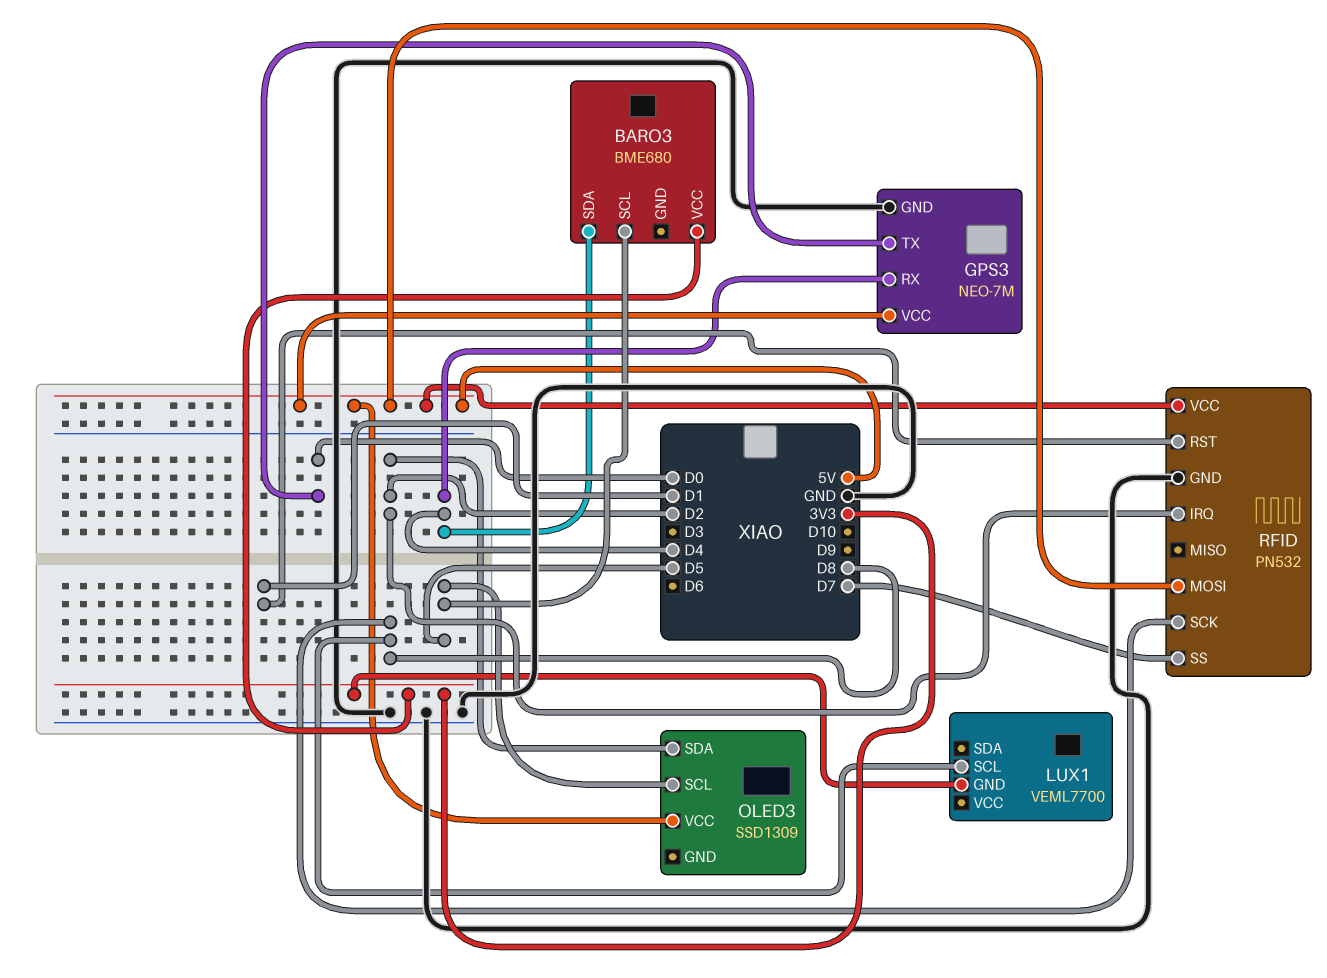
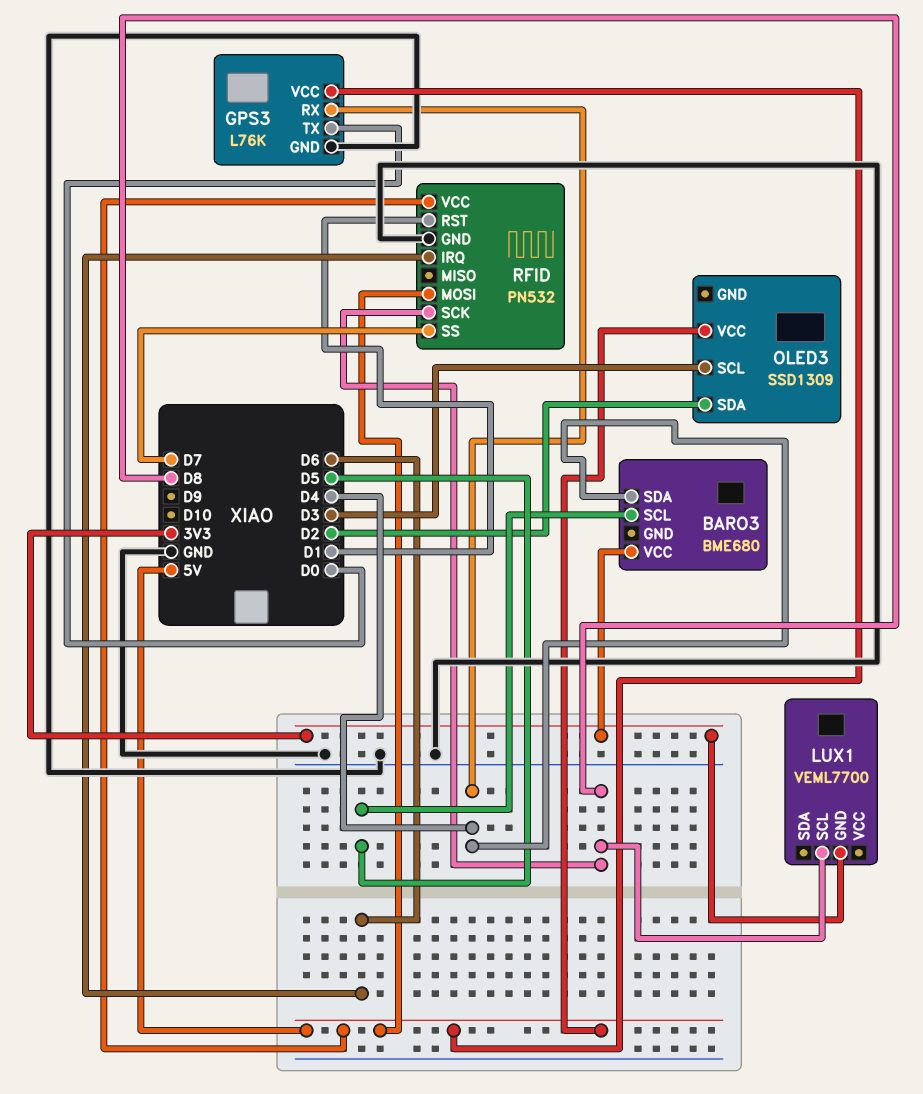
GPS3: NEO-7M -> L76K
OLED3 pin SCL: D5 -> D3
RFID pin IRQ: D2 -> D6

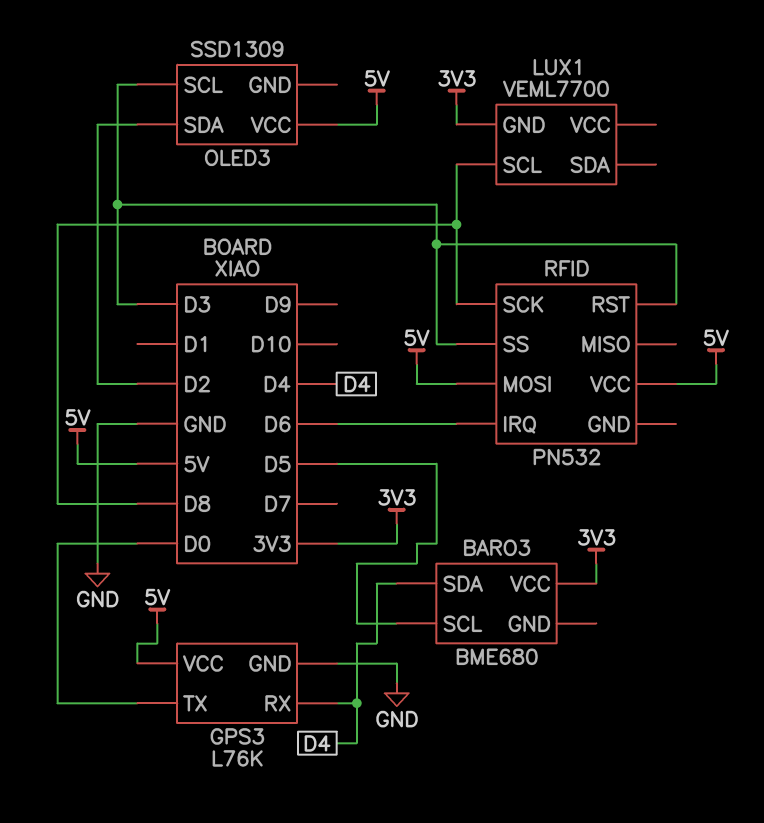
RFID pin GND: GND -> none
RFID pin RST: D1 -> D3
RFID pin SS: D7 -> D3

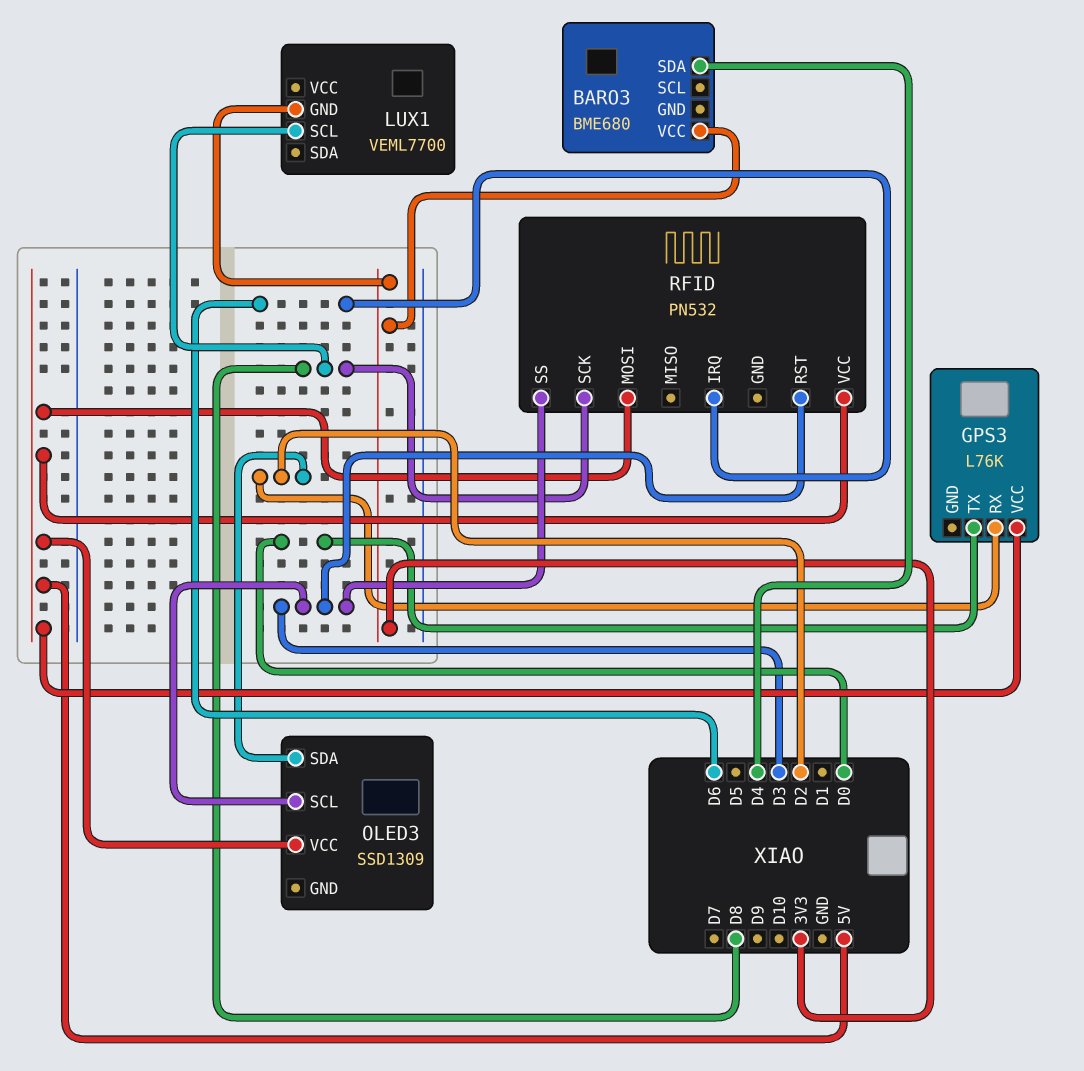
BARO3 pin SCL: D5 -> none
GPS3 pin GND: GND -> none
GPS3 pin RX: D4 -> D2

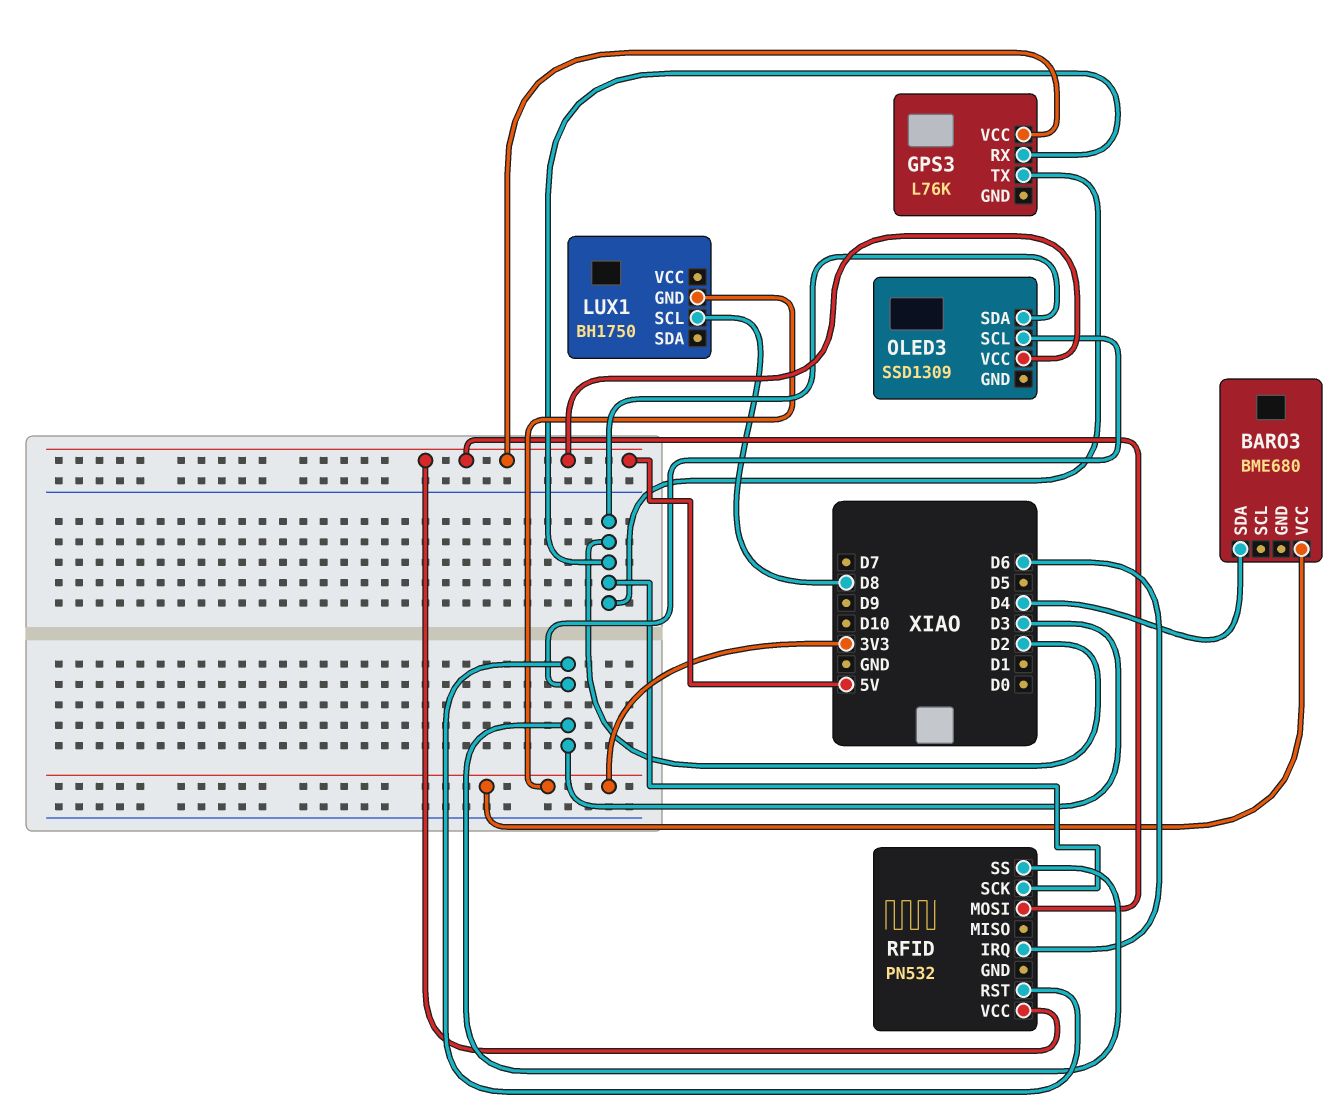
GPS3 pin TX: D0 -> D2
LUX1: VEML7700 -> BH1750
RFID pin SCK: D8 -> D2

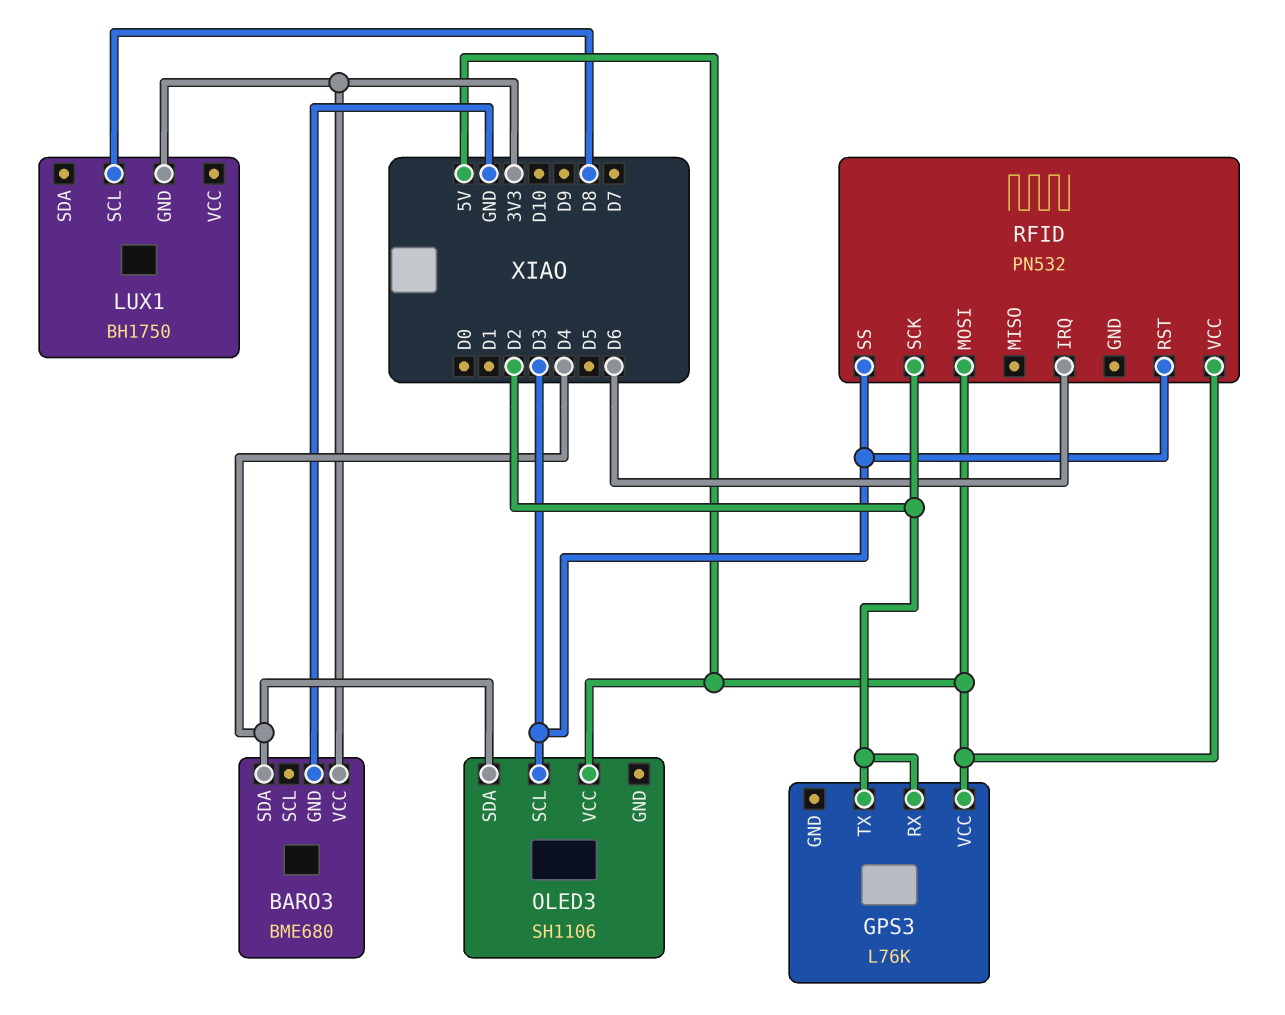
BARO3 pin GND: none -> GND
OLED3: SSD1309 -> SH1106
OLED3 pin SDA: D2 -> D4

